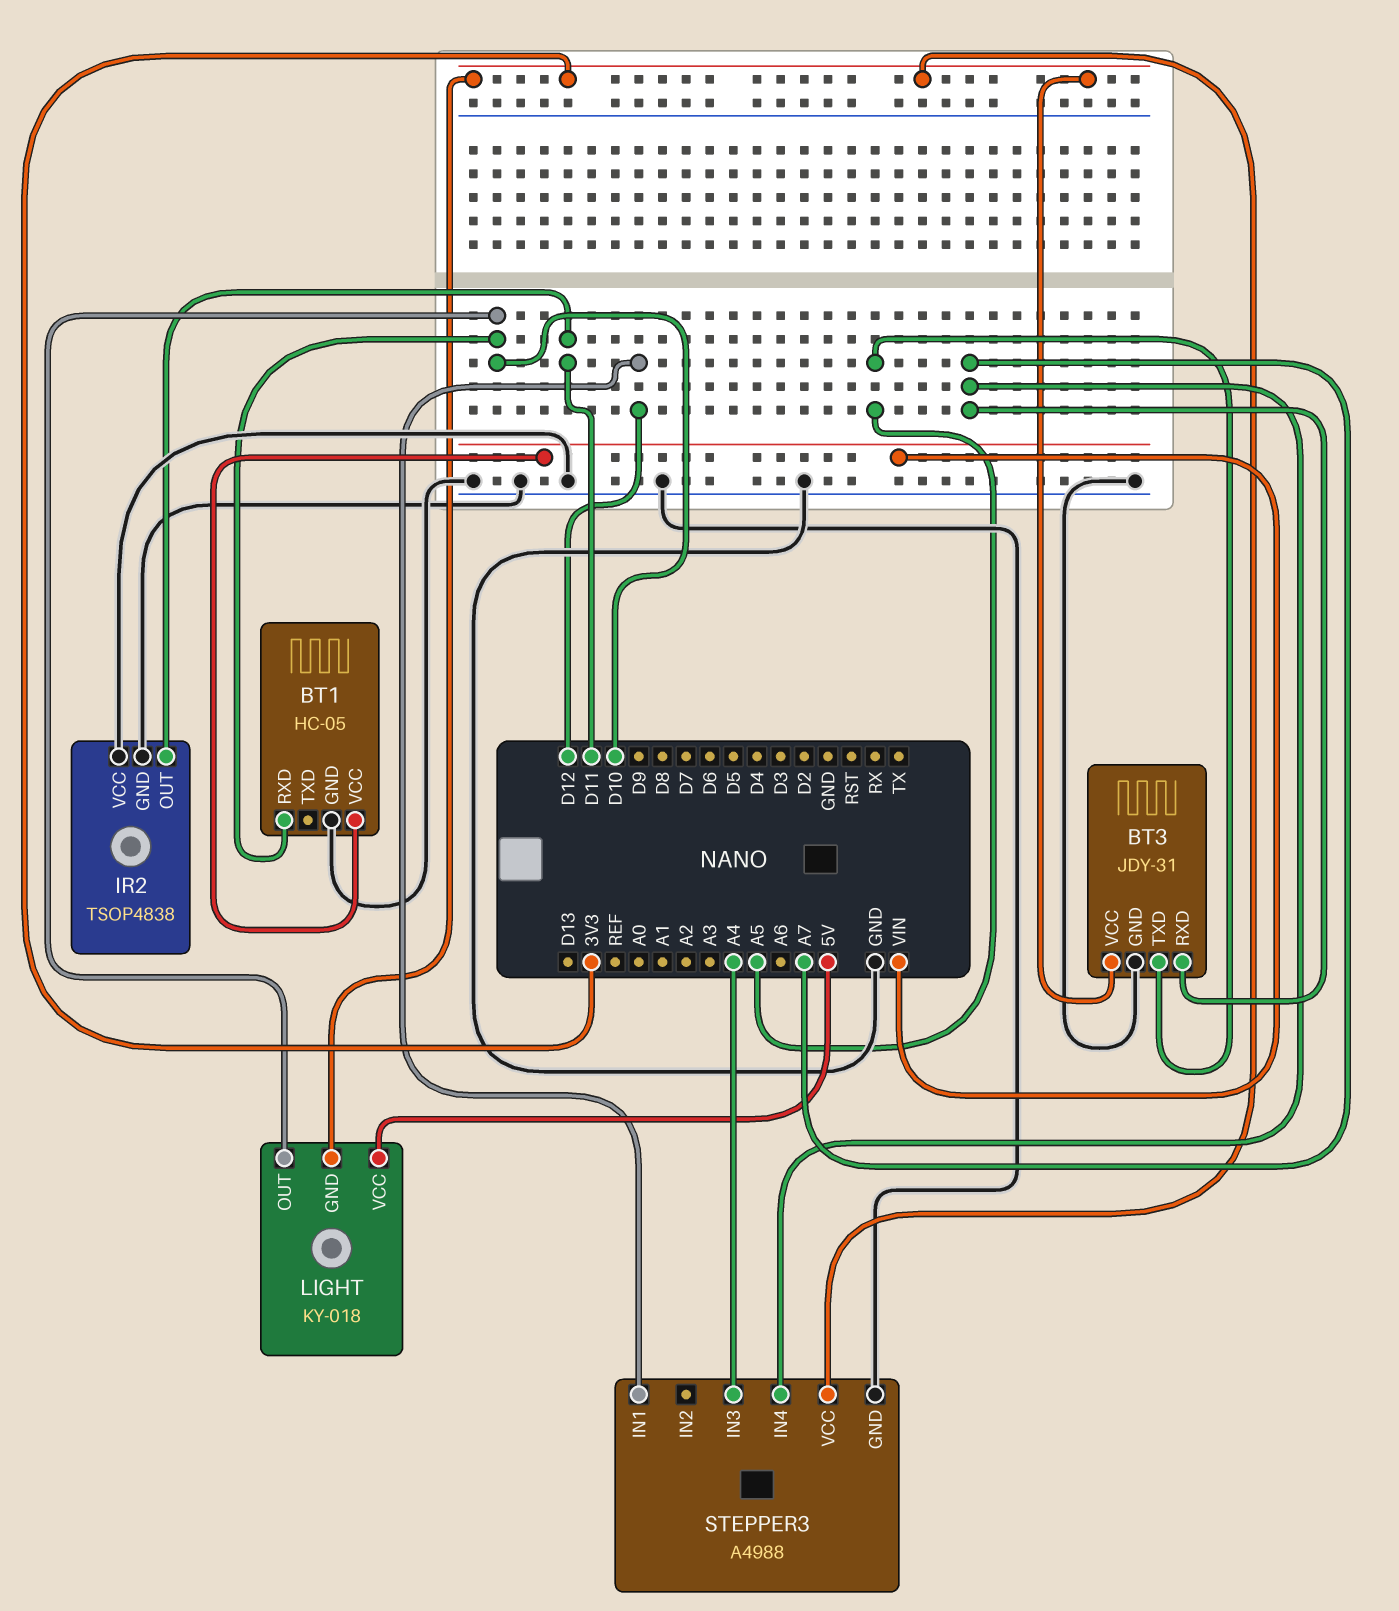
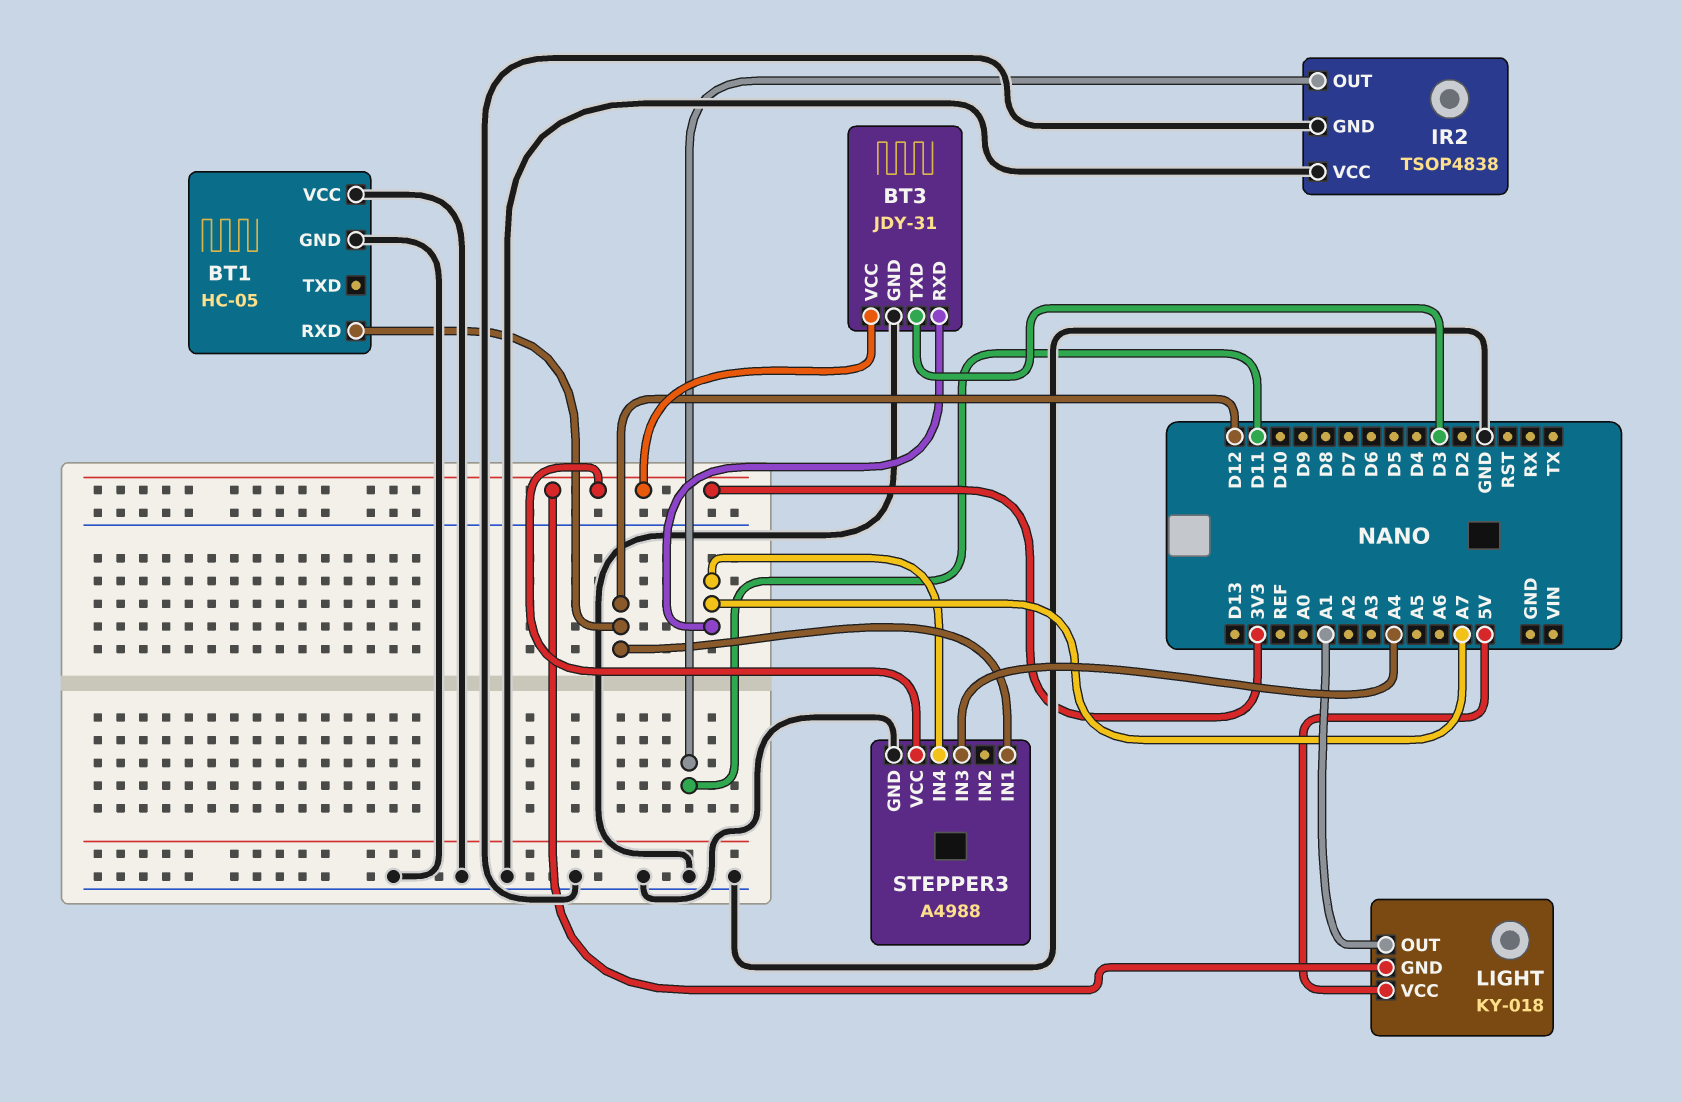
BT1 pin RXD: D10 -> D12
BT1 pin VCC: VIN -> GND
BT3 pin TXD: A5 -> D3
LIGHT pin OUT: D10 -> A1

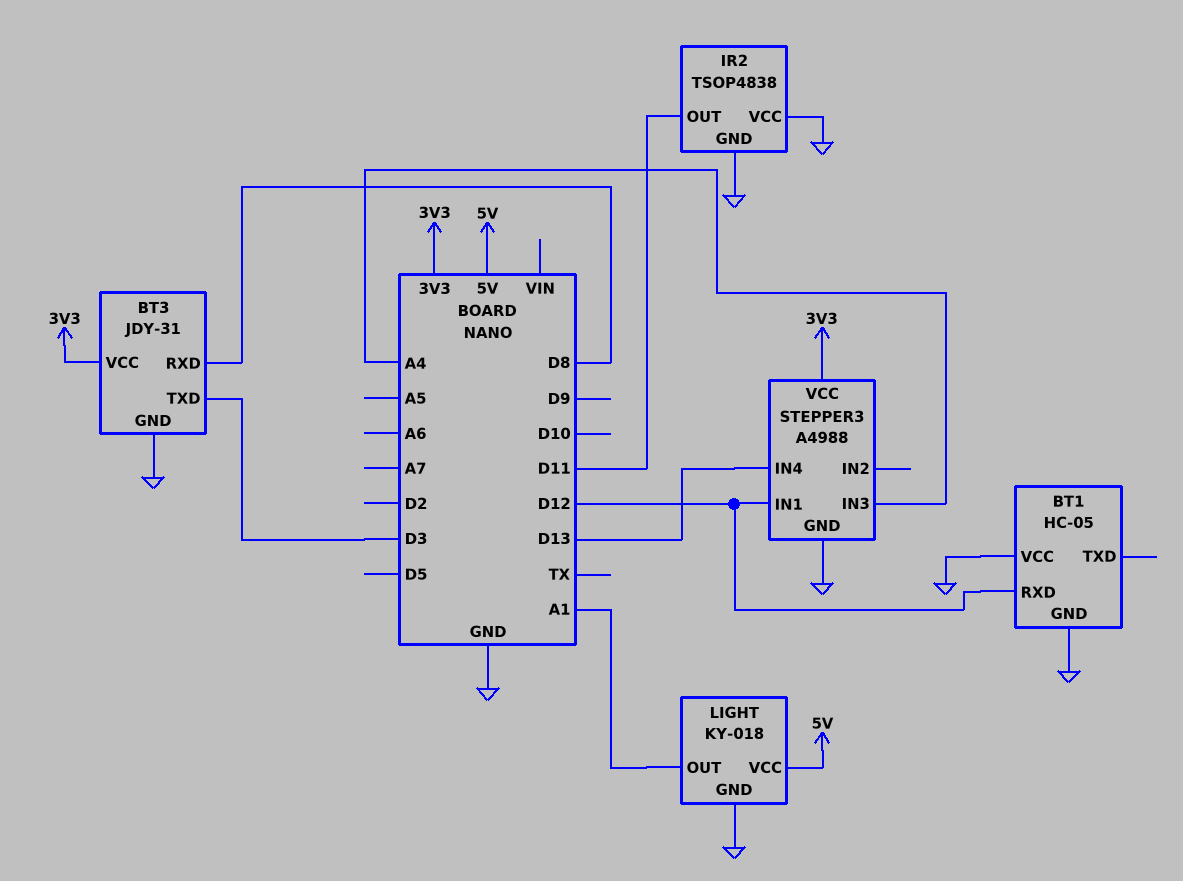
BT3 pin RXD: A7 -> D8
LIGHT pin GND: 3V3 -> GND
STEPPER3 pin IN4: A7 -> D13

